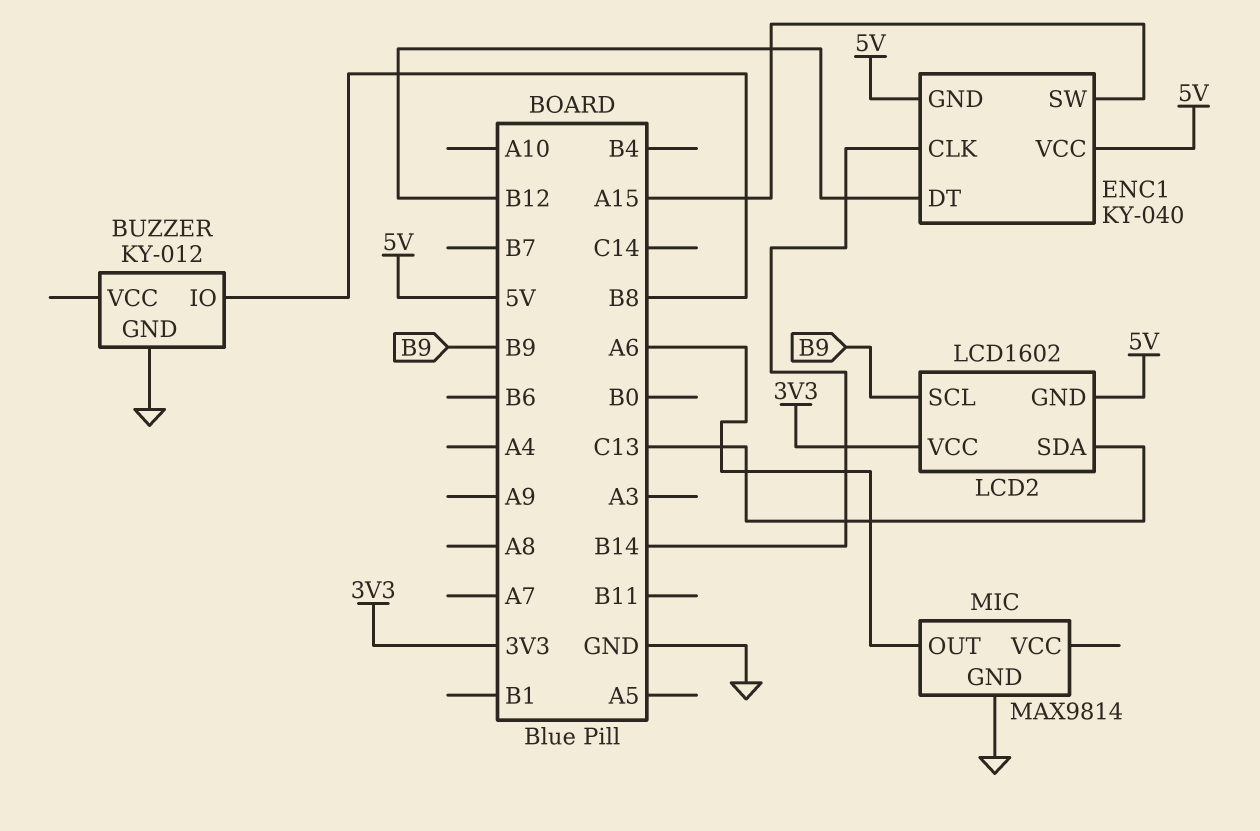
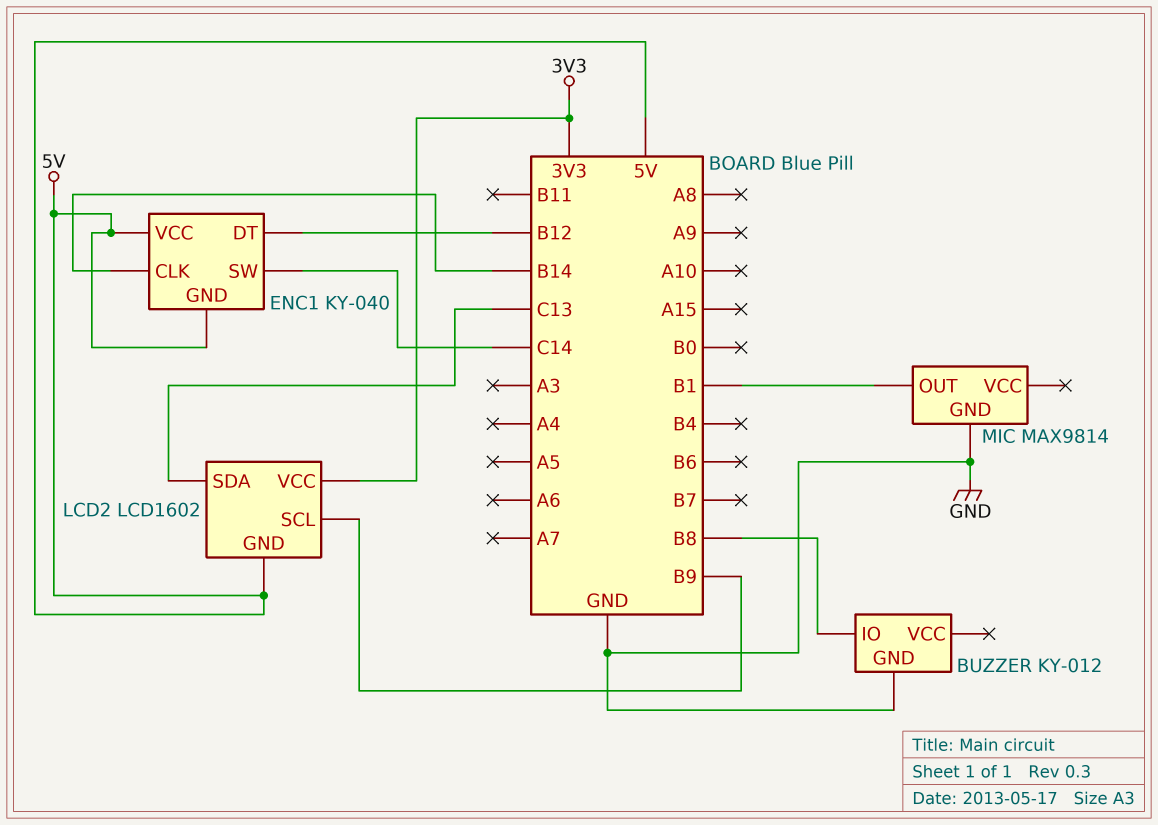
ENC1 pin SW: A15 -> C14
MIC pin OUT: A6 -> B1

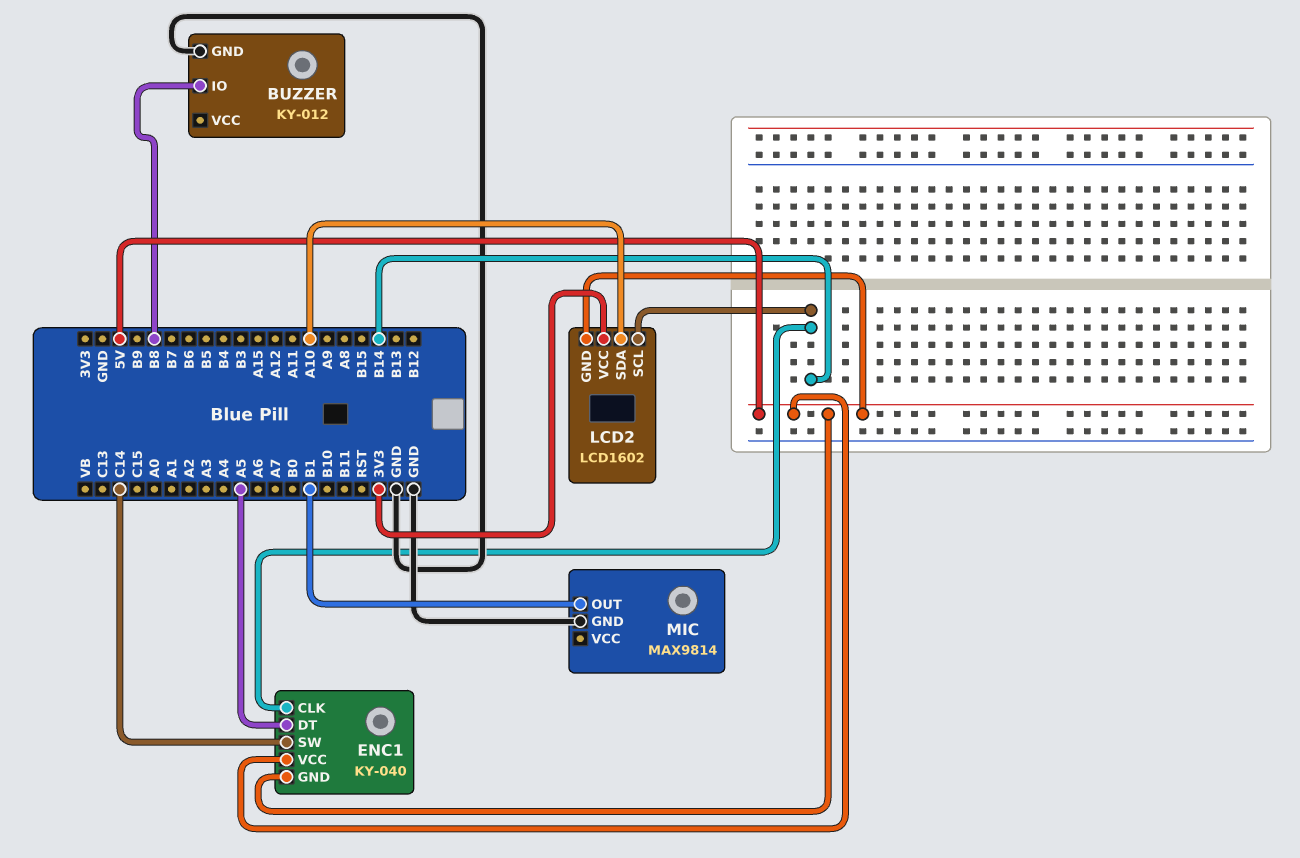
ENC1 pin DT: B12 -> A5
LCD2 pin SCL: B9 -> B14
LCD2 pin SDA: C13 -> A10

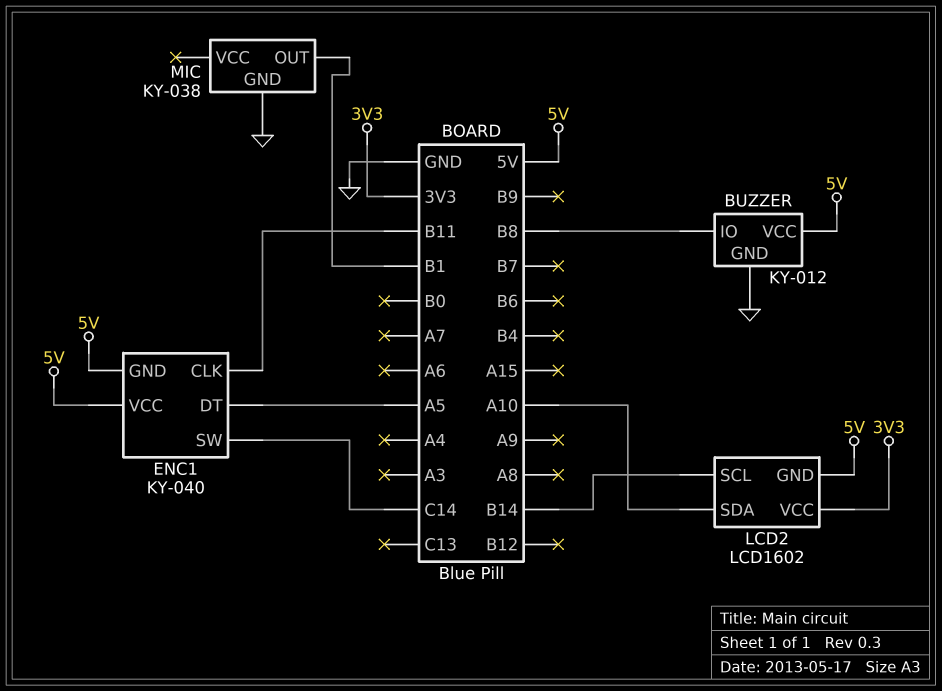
BUZZER pin VCC: none -> 5V
ENC1 pin CLK: B14 -> B11
MIC: MAX9814 -> KY-038

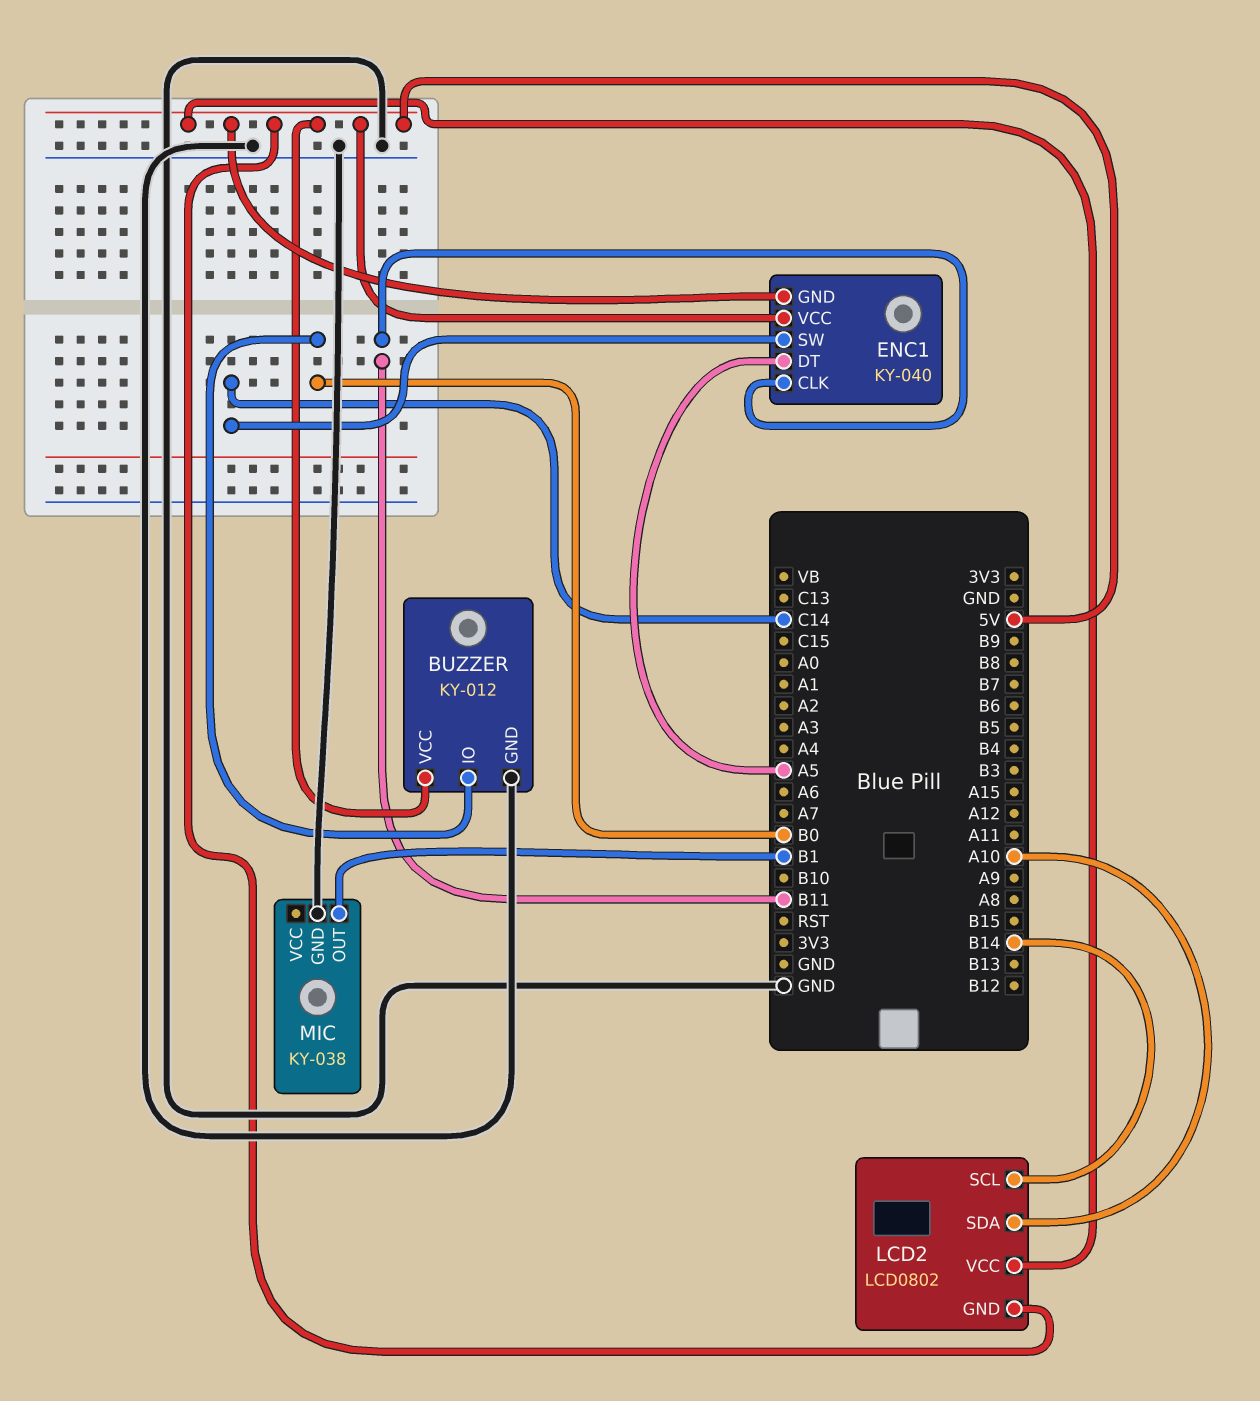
BUZZER pin IO: B8 -> B0
LCD2: LCD1602 -> LCD0802
LCD2 pin VCC: 3V3 -> 5V

